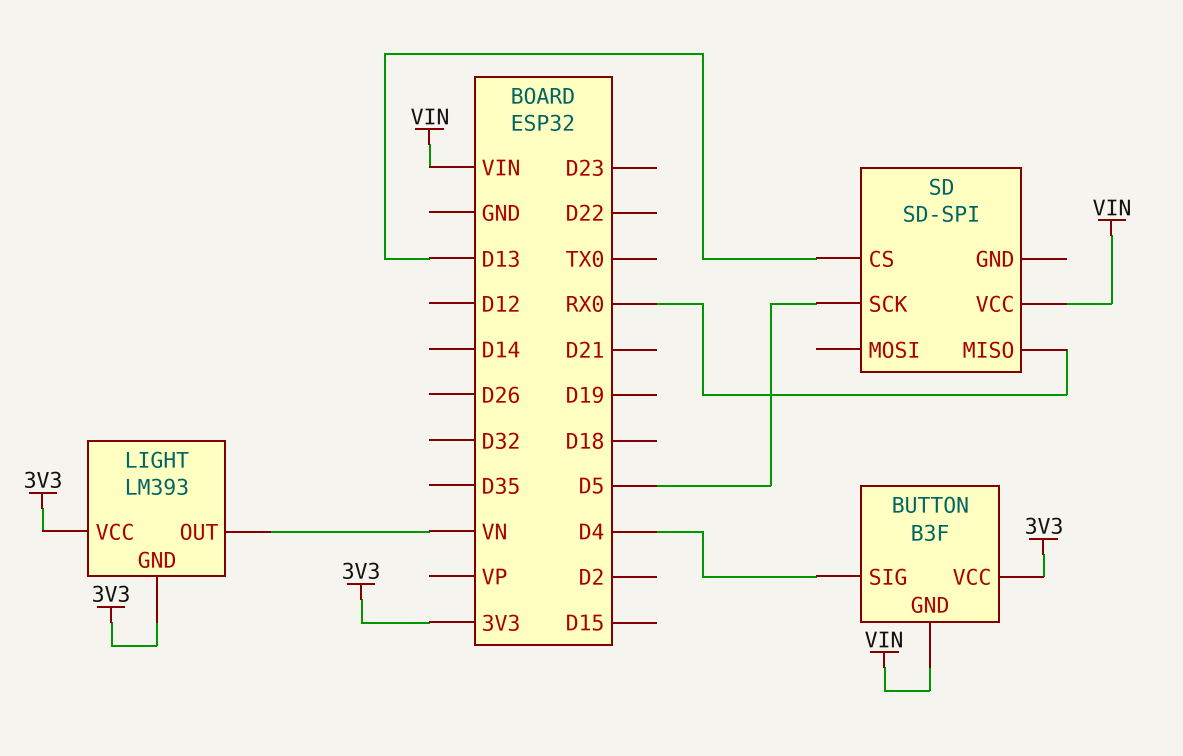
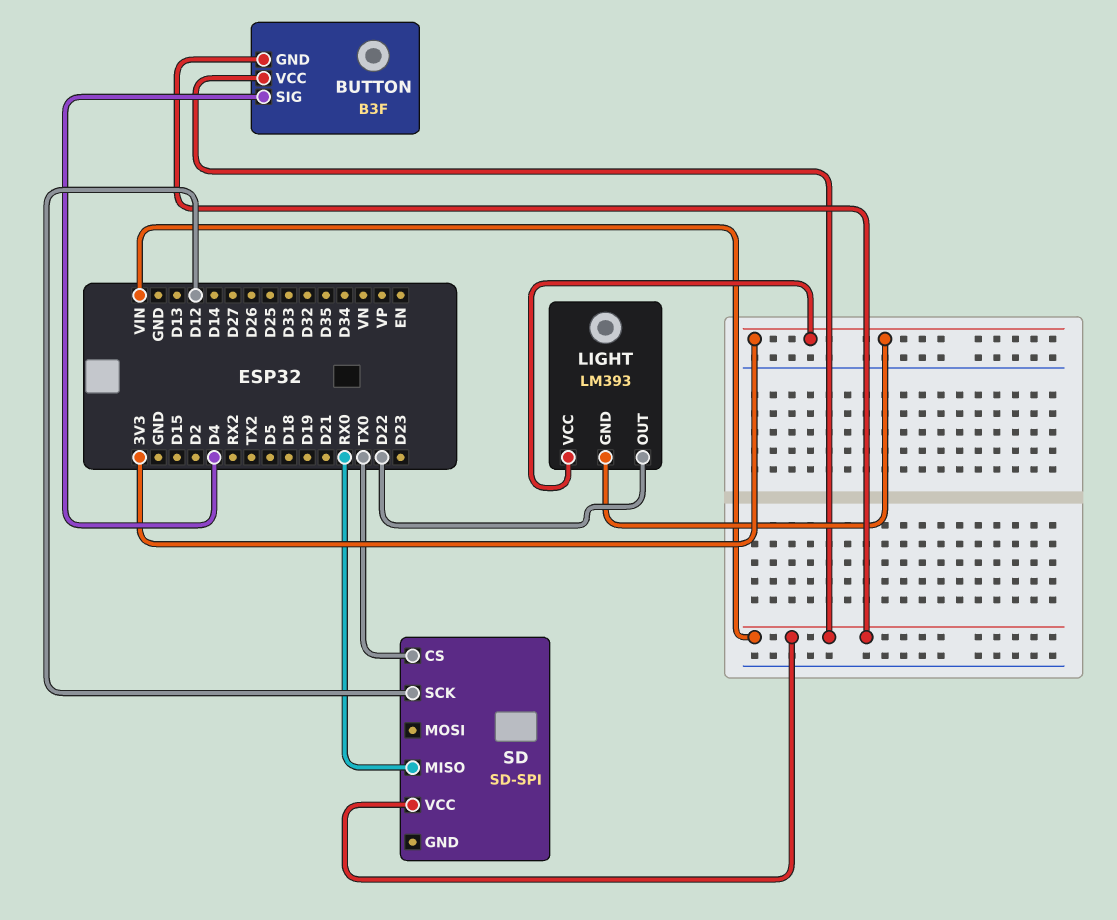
BUTTON pin VCC: 3V3 -> VIN
LIGHT pin OUT: VN -> D22
SD pin CS: D13 -> TX0
SD pin SCK: D5 -> D12

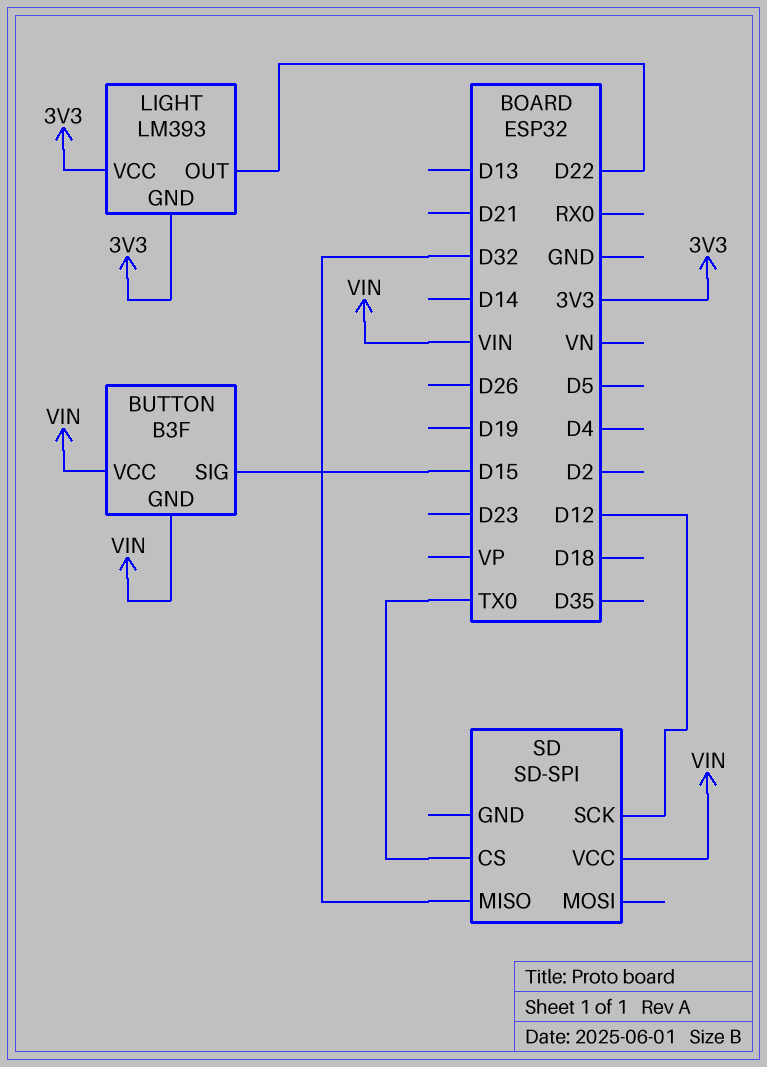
BUTTON pin SIG: D4 -> D15
SD pin MISO: RX0 -> D32

